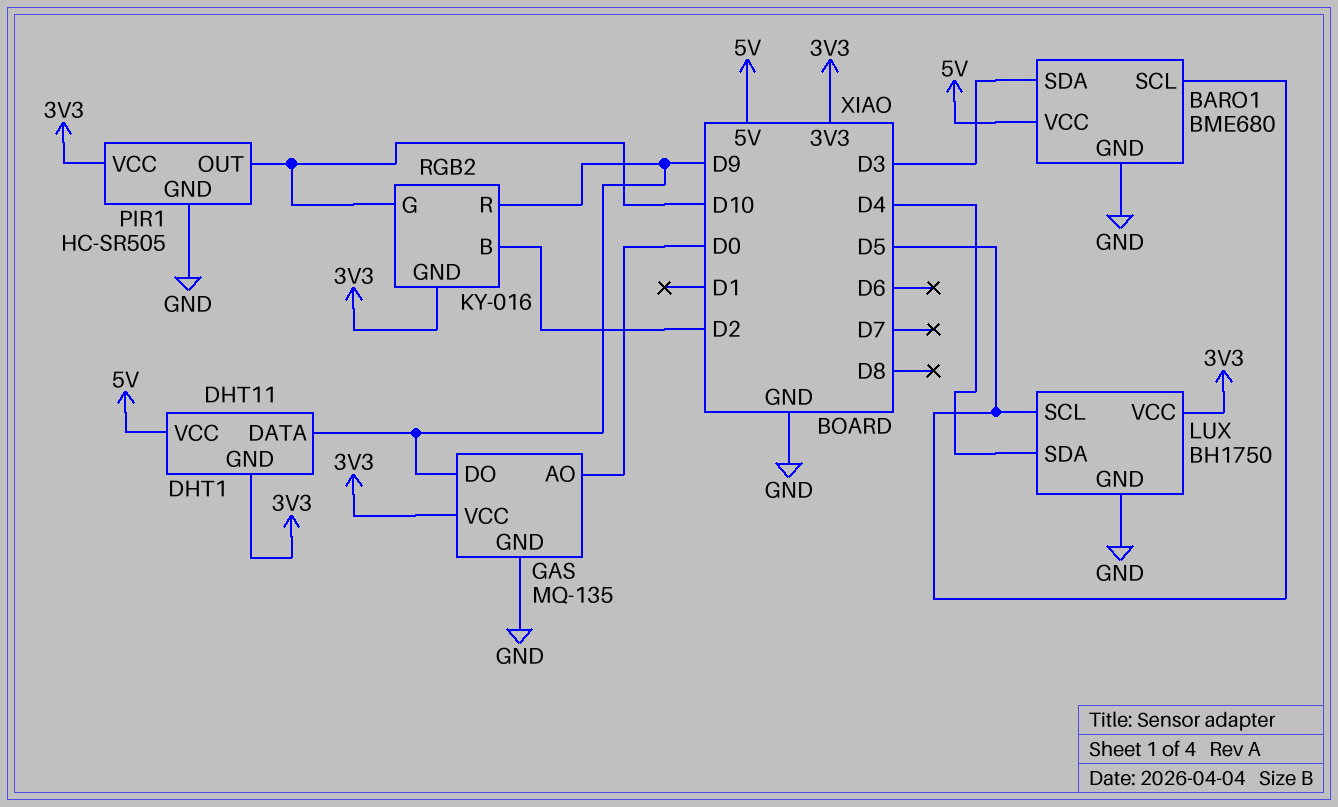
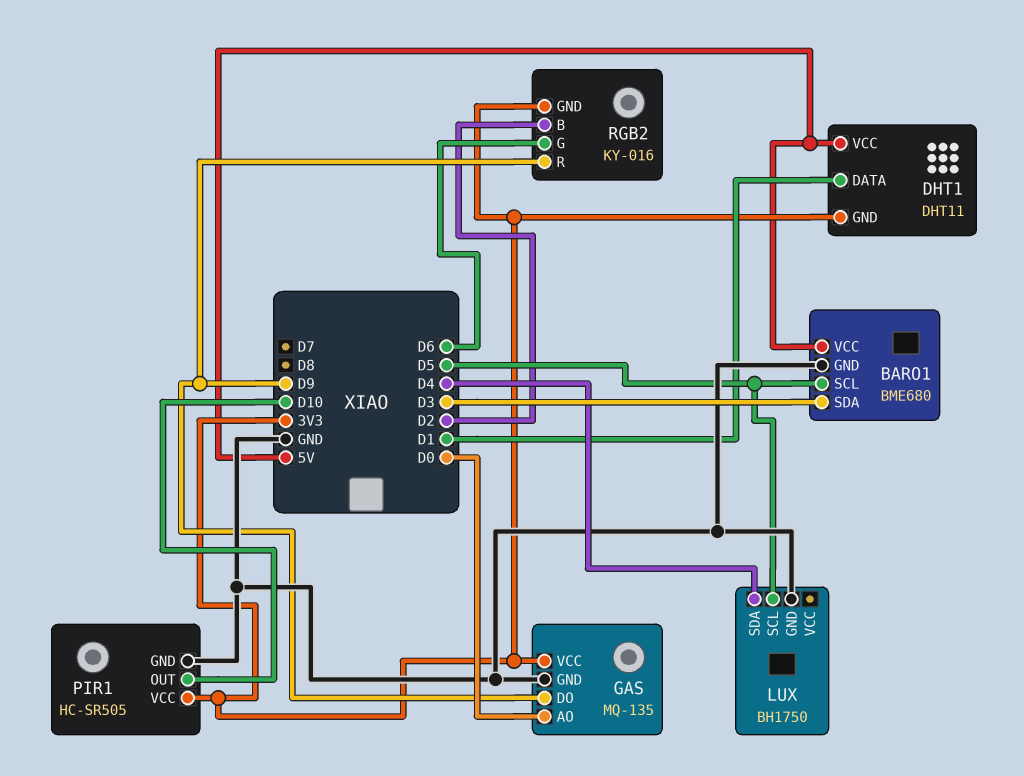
DHT1 pin DATA: D9 -> D1
LUX pin VCC: 3V3 -> none
RGB2 pin G: D10 -> D6

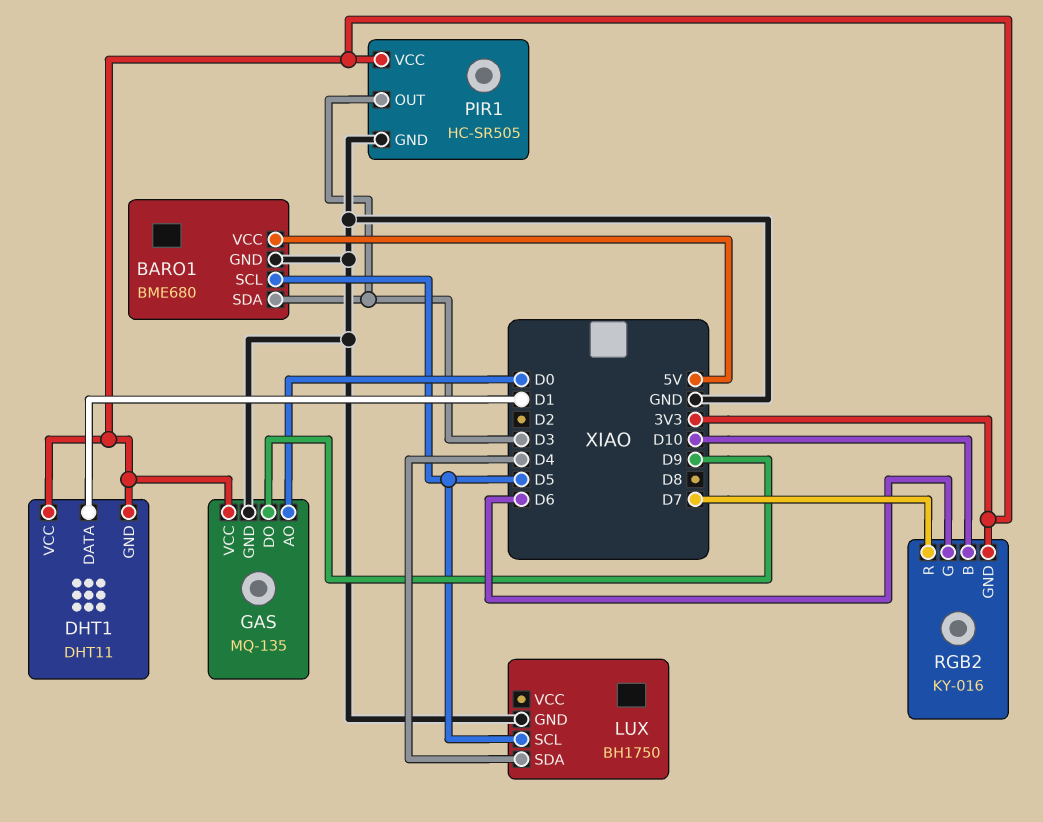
DHT1 pin VCC: 5V -> 3V3
PIR1 pin OUT: D10 -> D3
RGB2 pin B: D2 -> D10
RGB2 pin R: D9 -> D7

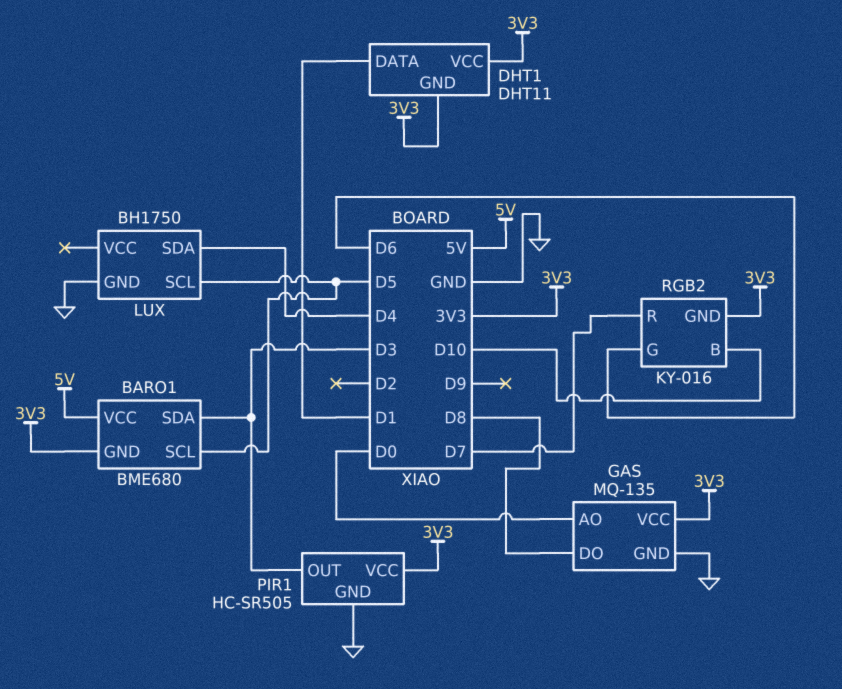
BARO1 pin GND: GND -> 3V3
GAS pin DO: D9 -> D8

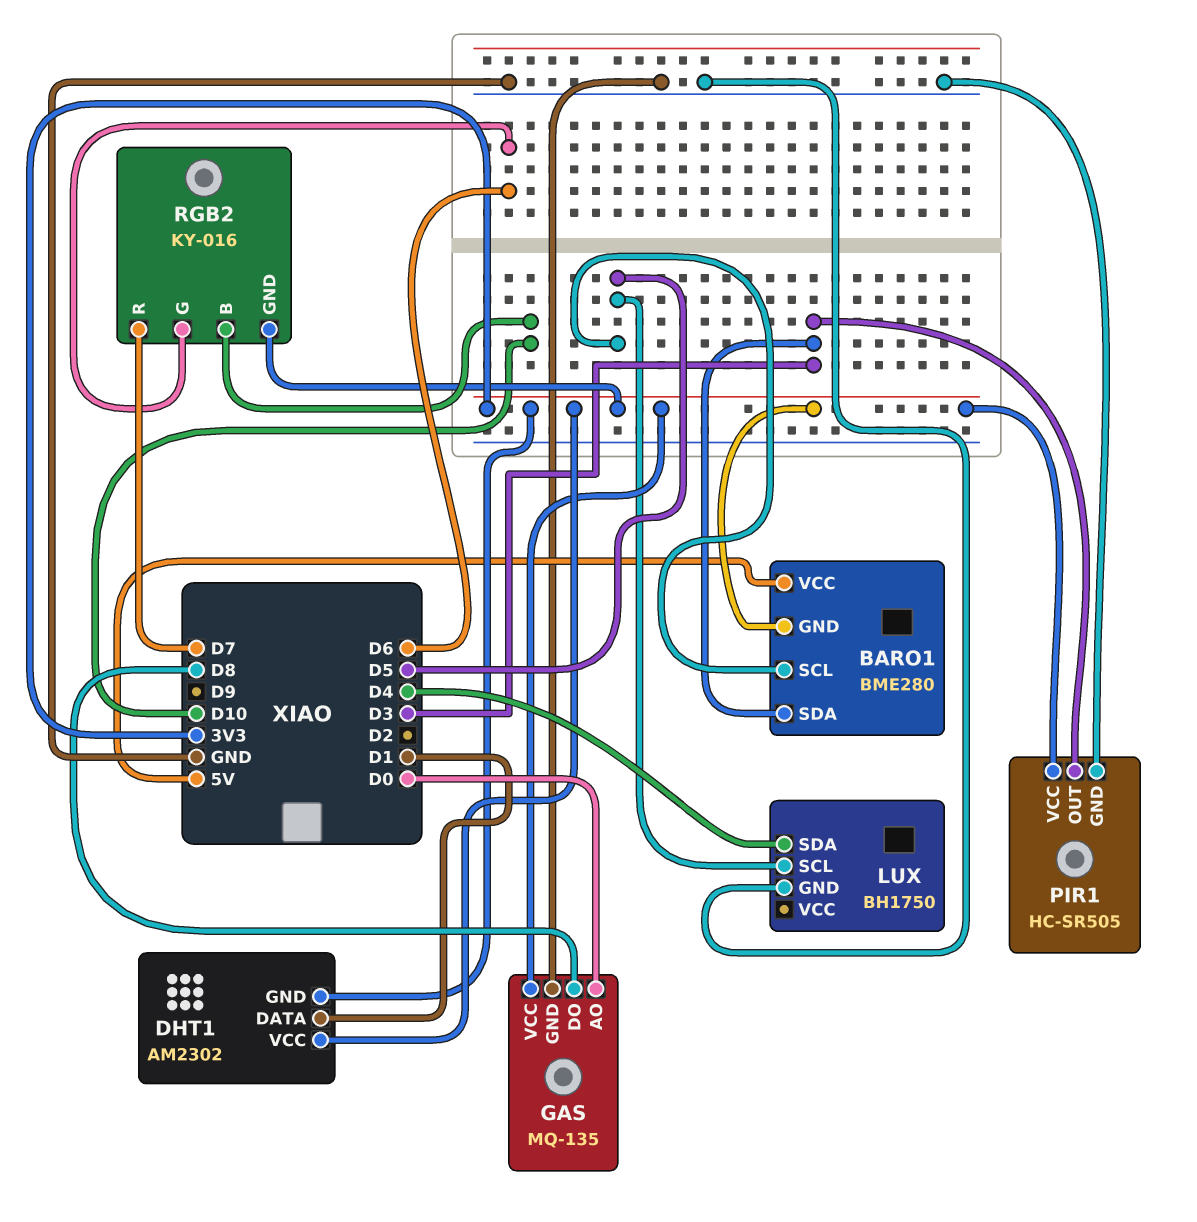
BARO1: BME680 -> BME280
DHT1: DHT11 -> AM2302

